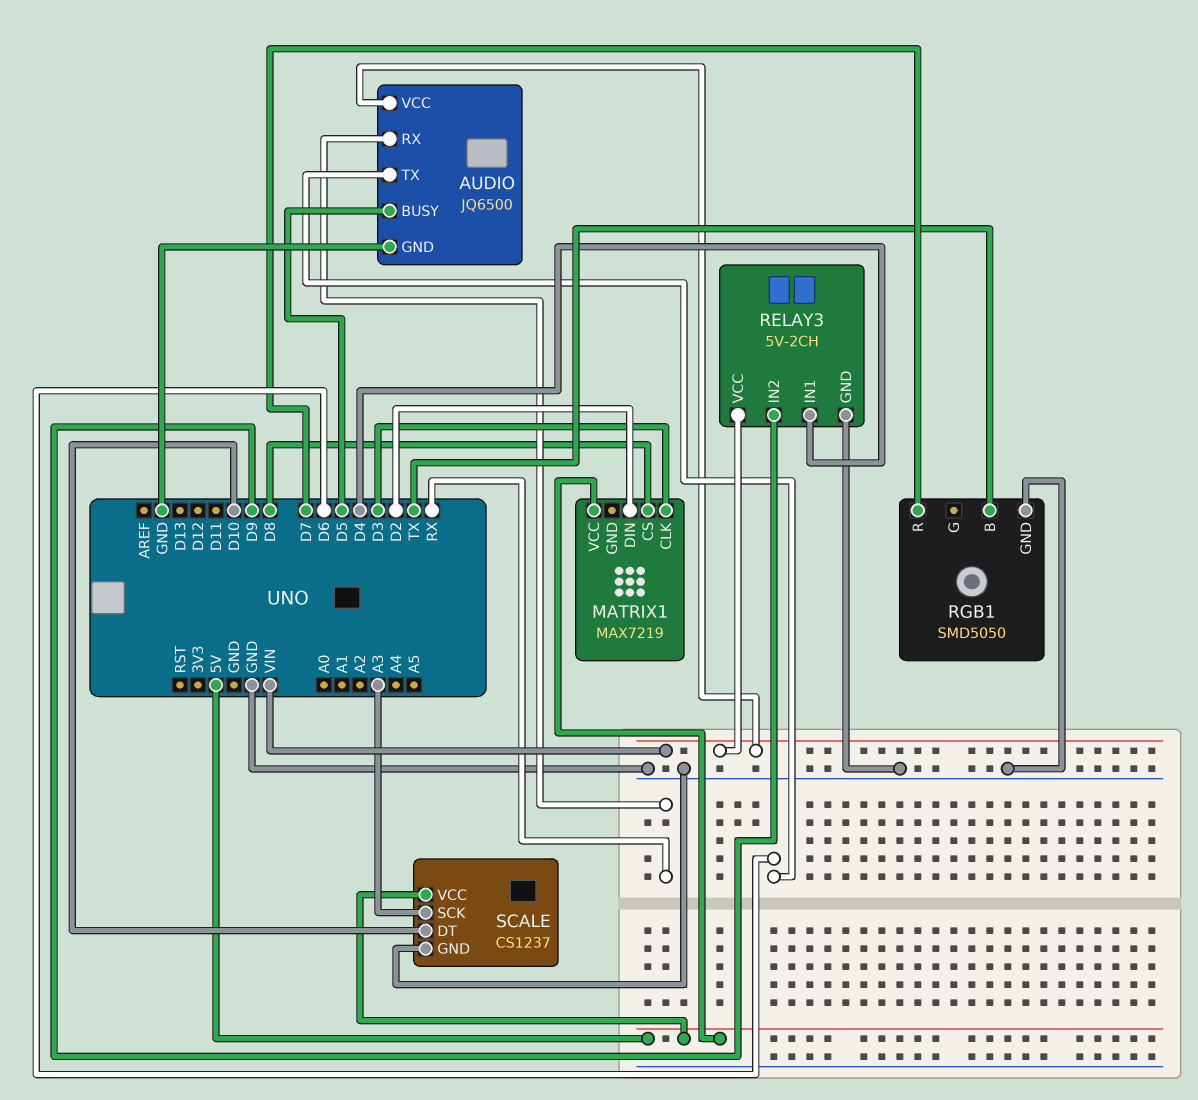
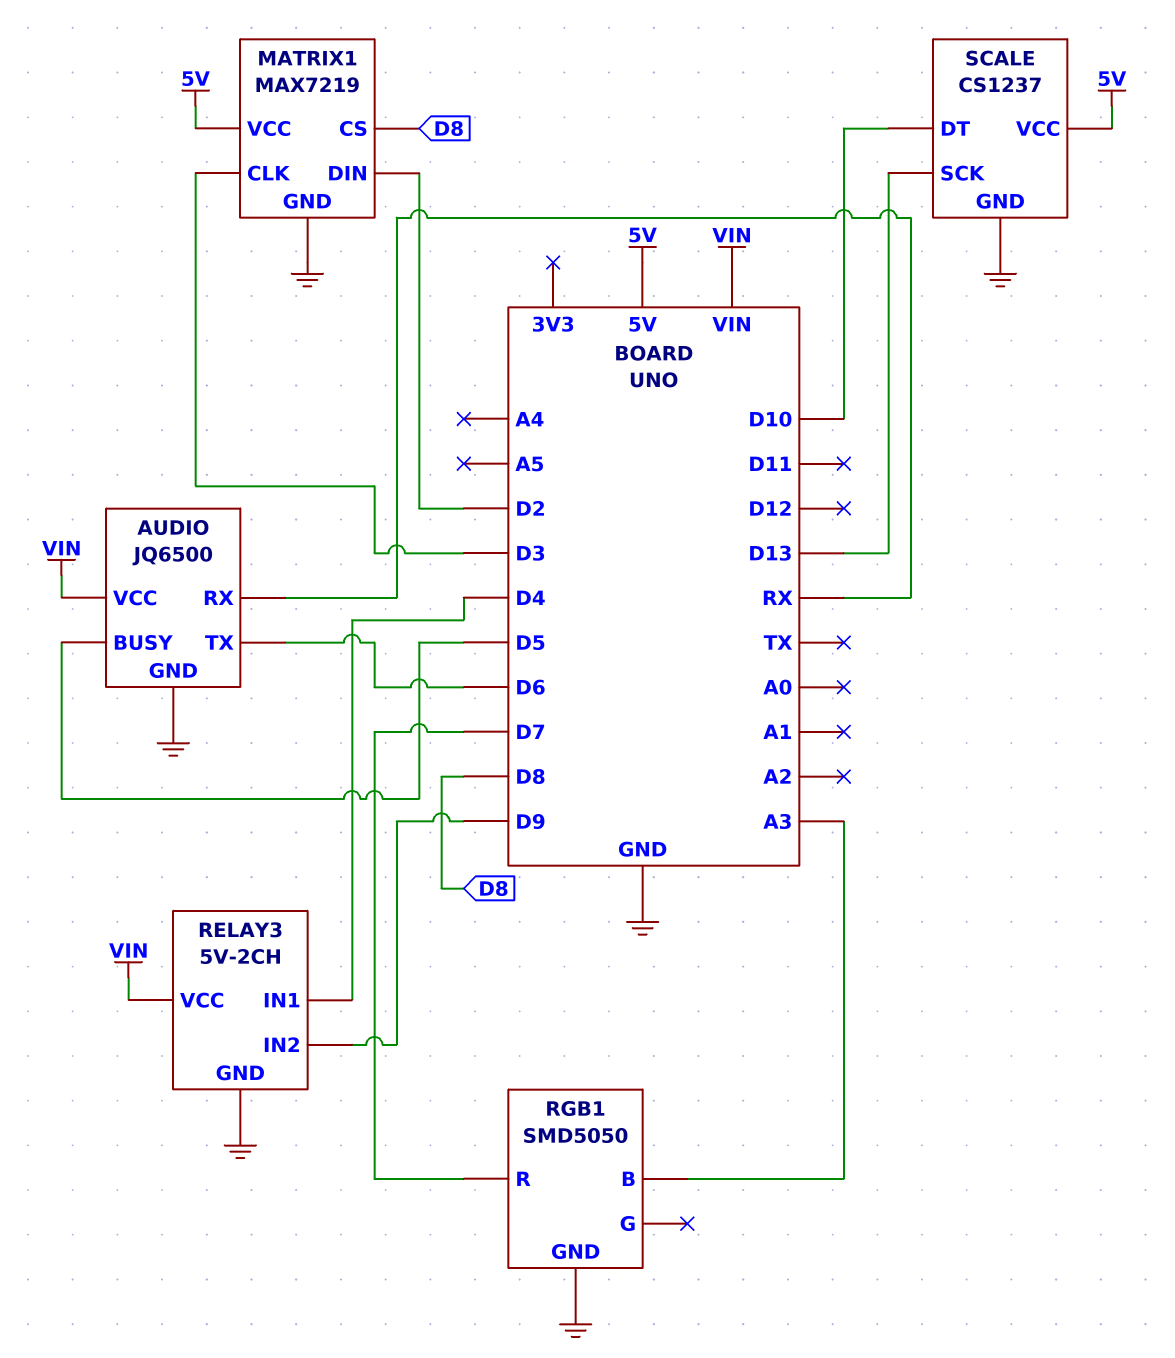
MATRIX1 pin GND: none -> GND
RGB1 pin B: TX -> A3
SCALE pin SCK: A3 -> D13

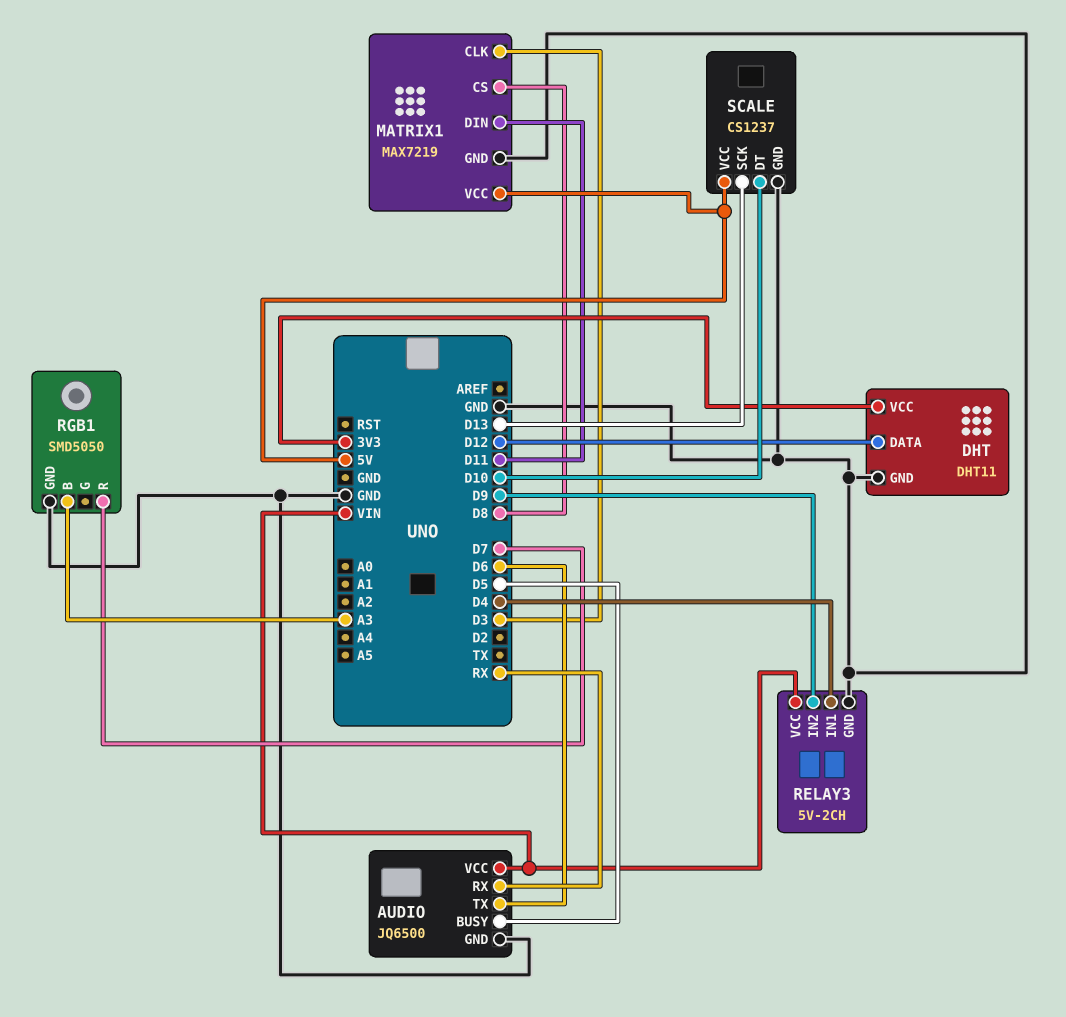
DHT: none -> DHT11
DHT pin DATA: none -> D12
DHT pin GND: none -> GND
DHT pin VCC: none -> 3V3
MATRIX1 pin DIN: D2 -> D11

